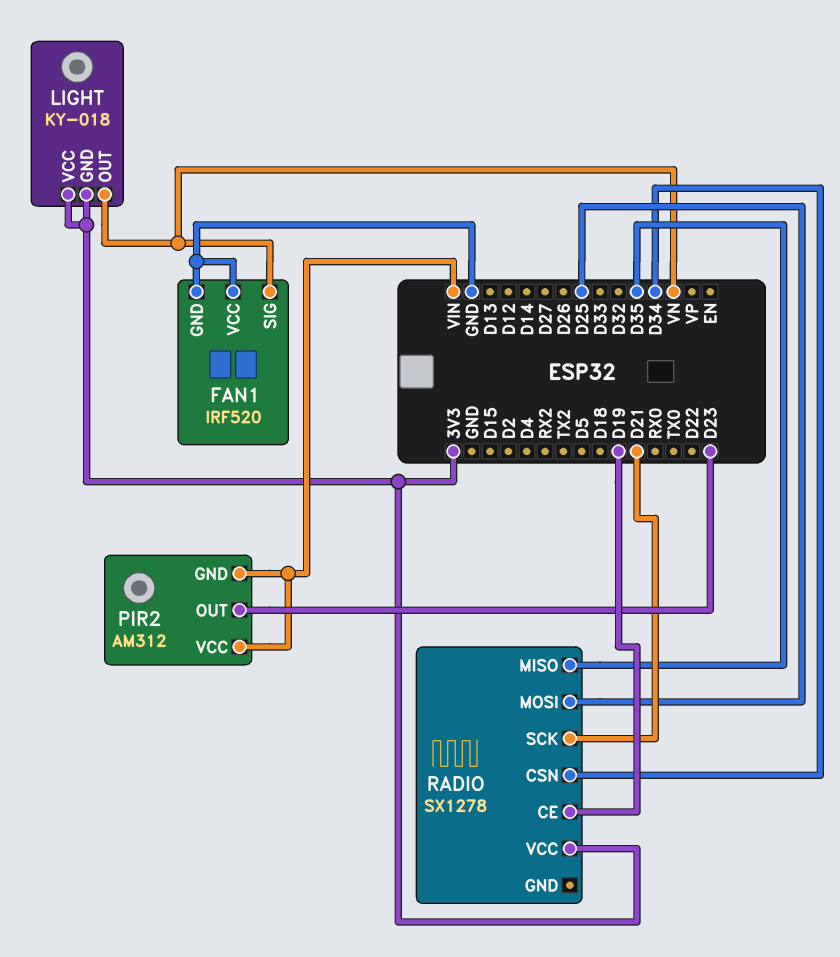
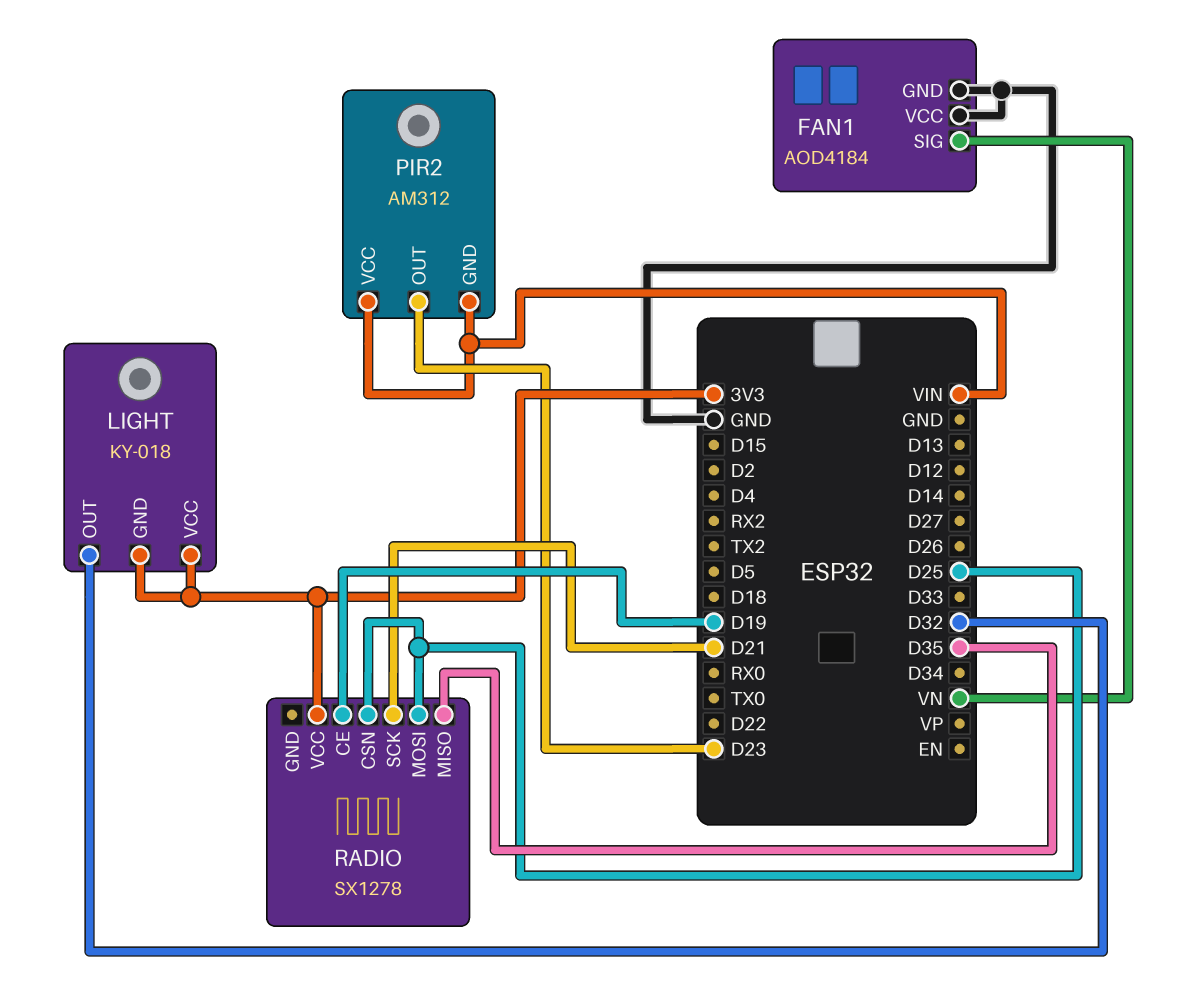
FAN1: IRF520 -> AOD4184
LIGHT pin OUT: VN -> D32
RADIO pin CSN: D34 -> D25

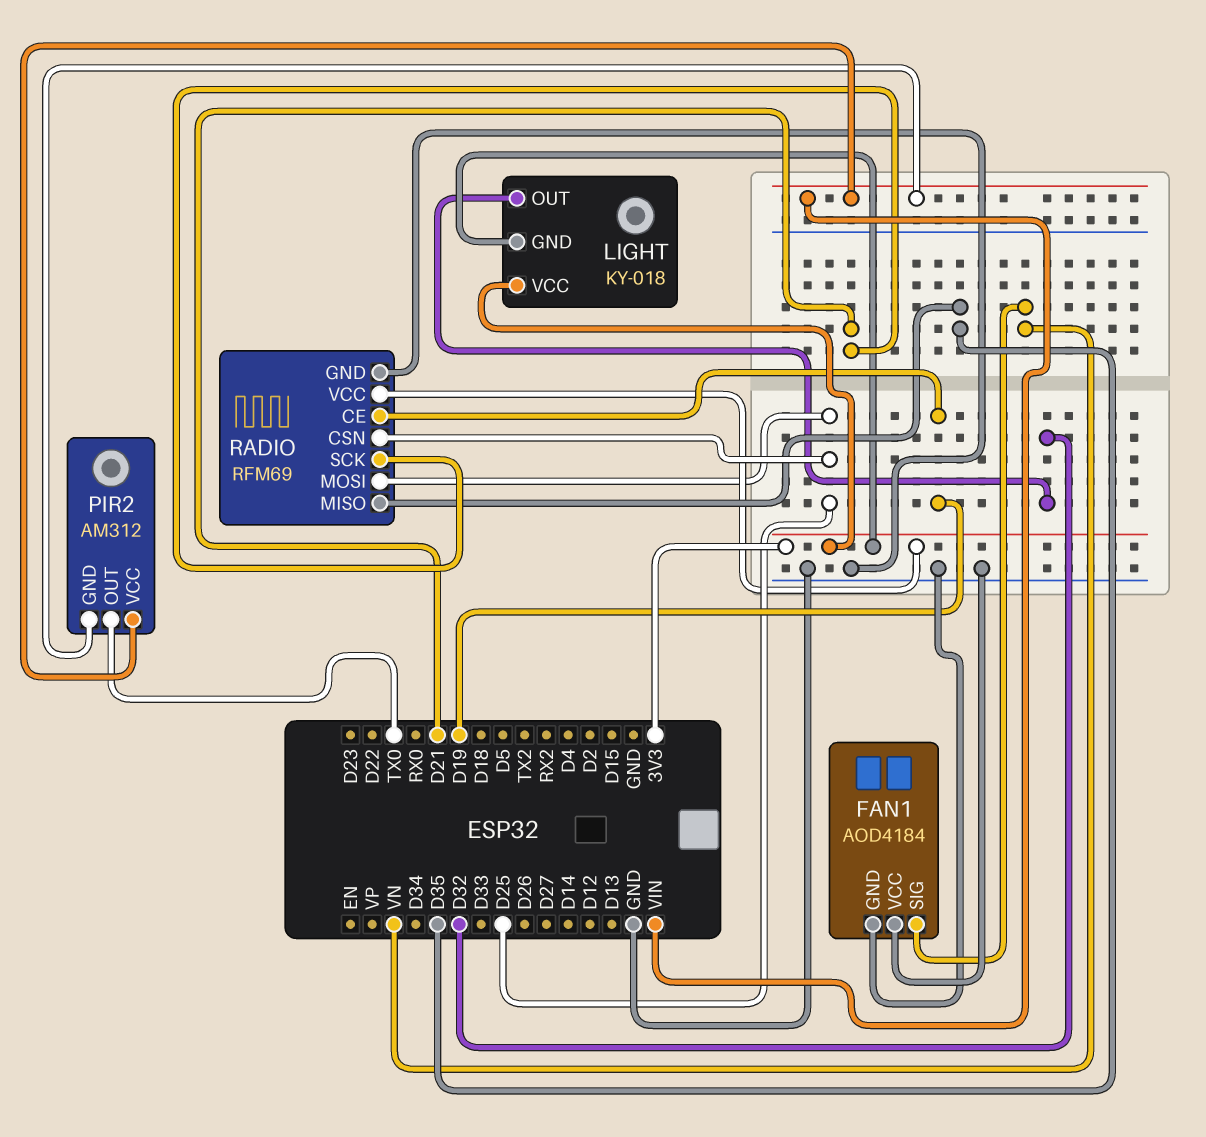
PIR2 pin OUT: D23 -> TX0
RADIO: SX1278 -> RFM69
RADIO pin GND: none -> GND

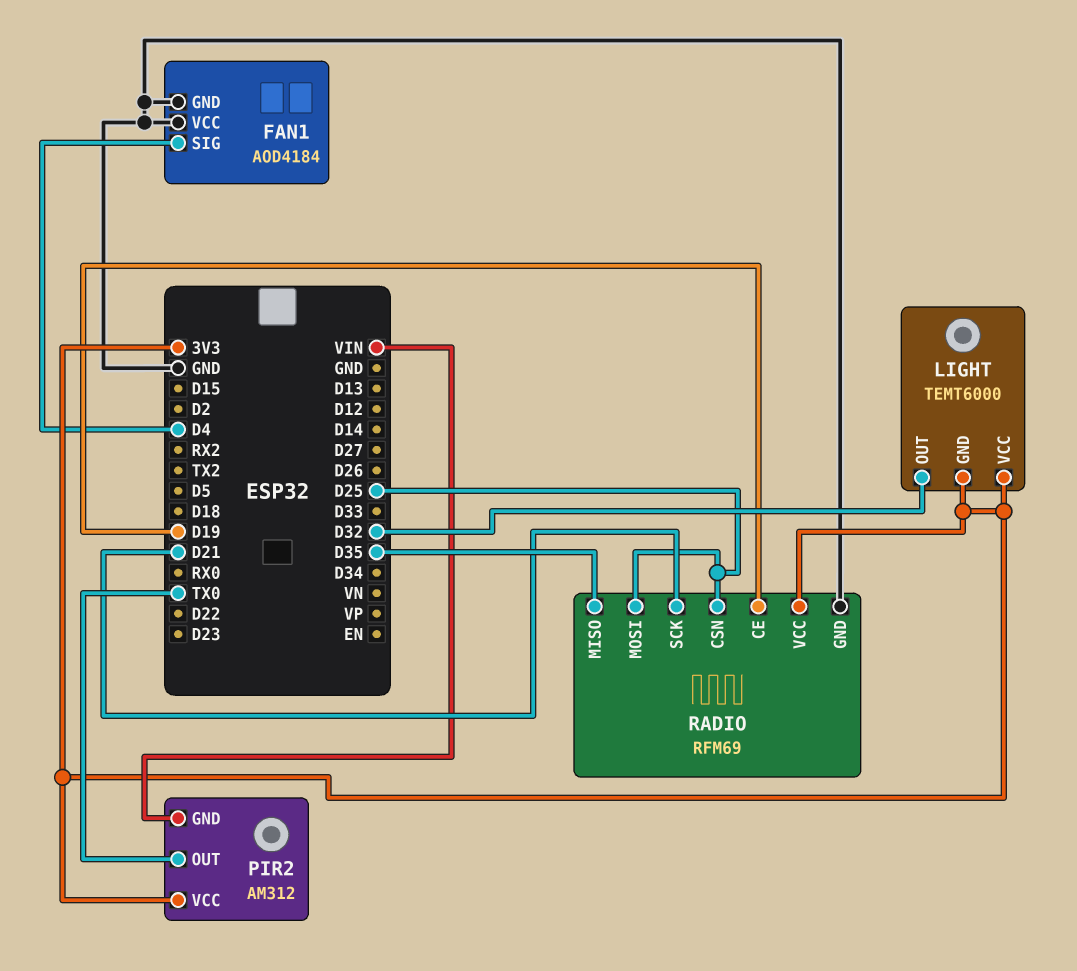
FAN1 pin SIG: VN -> D4
LIGHT: KY-018 -> TEMT6000
PIR2 pin VCC: VIN -> 3V3

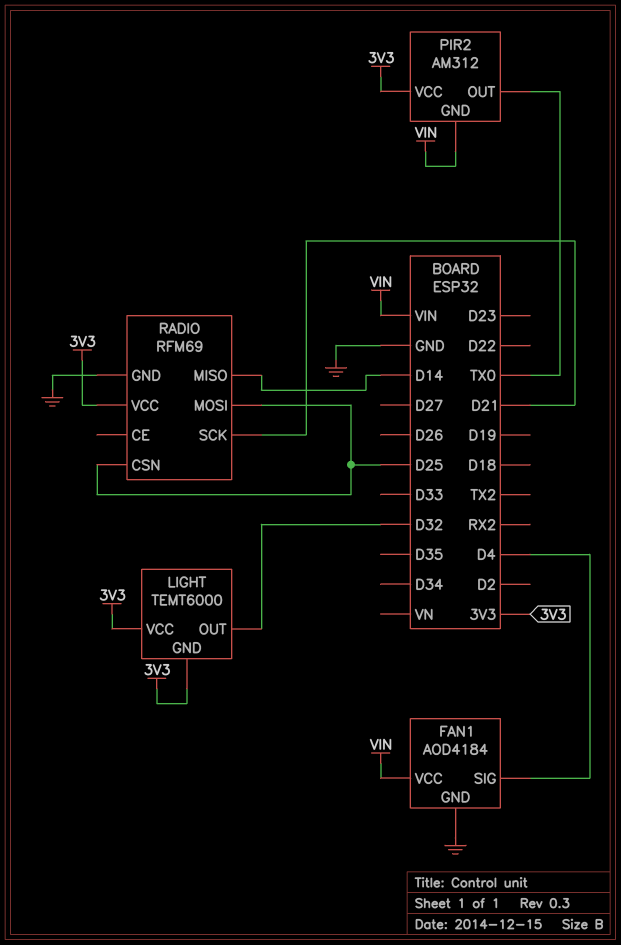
FAN1 pin VCC: GND -> VIN
RADIO pin CE: D19 -> none
RADIO pin MISO: D35 -> D14

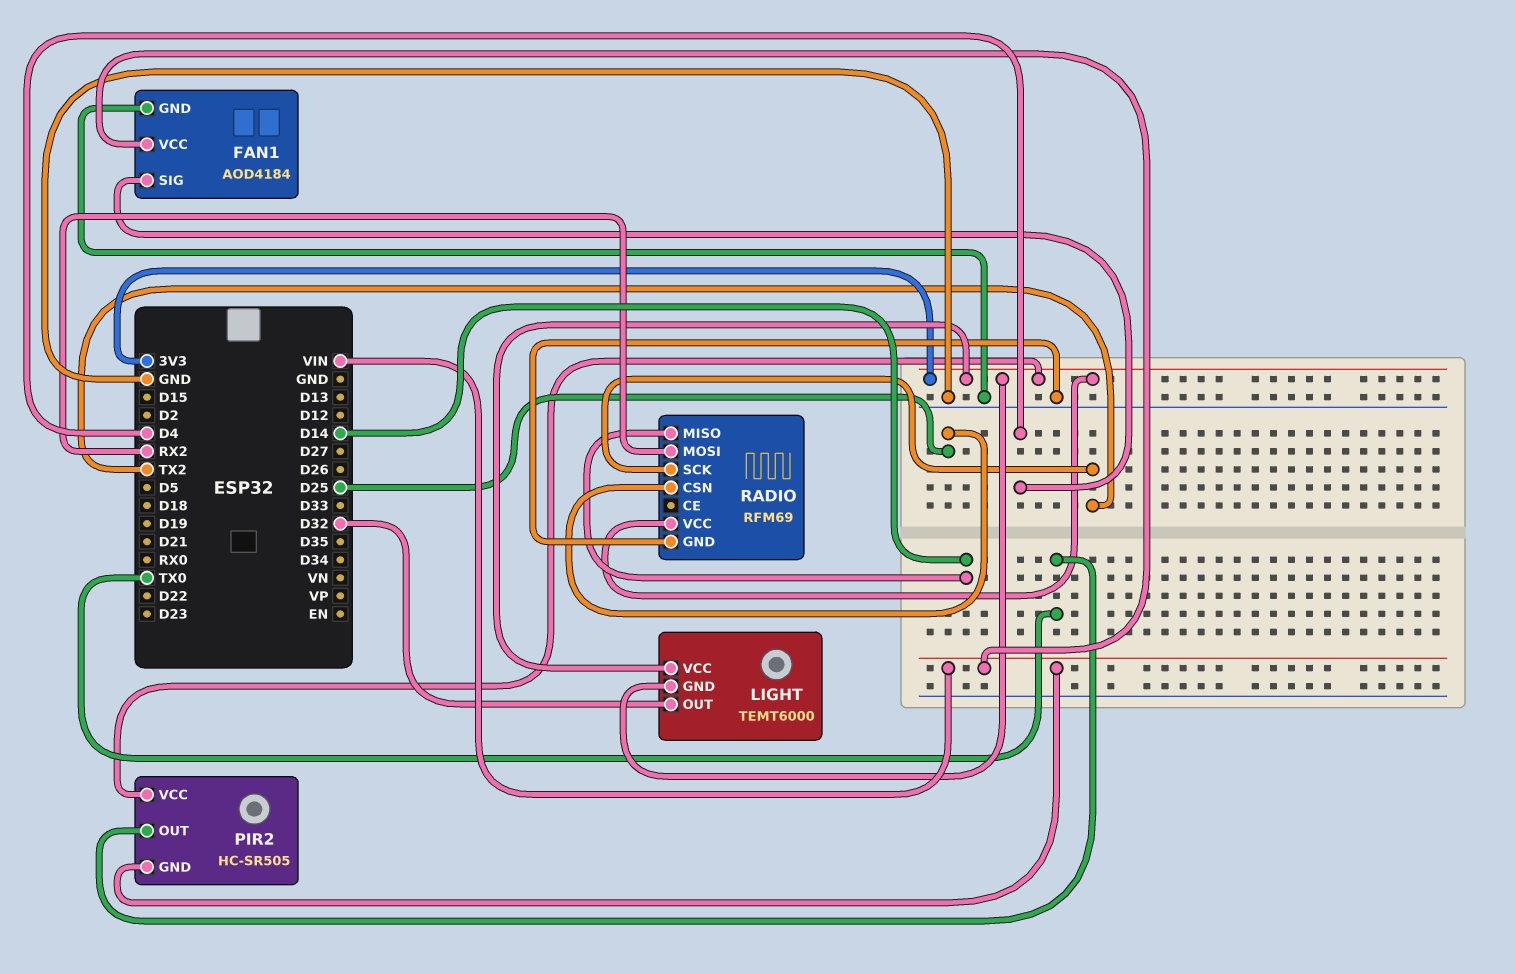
PIR2: AM312 -> HC-SR505
RADIO pin MOSI: D25 -> RX2
RADIO pin SCK: D21 -> TX2

